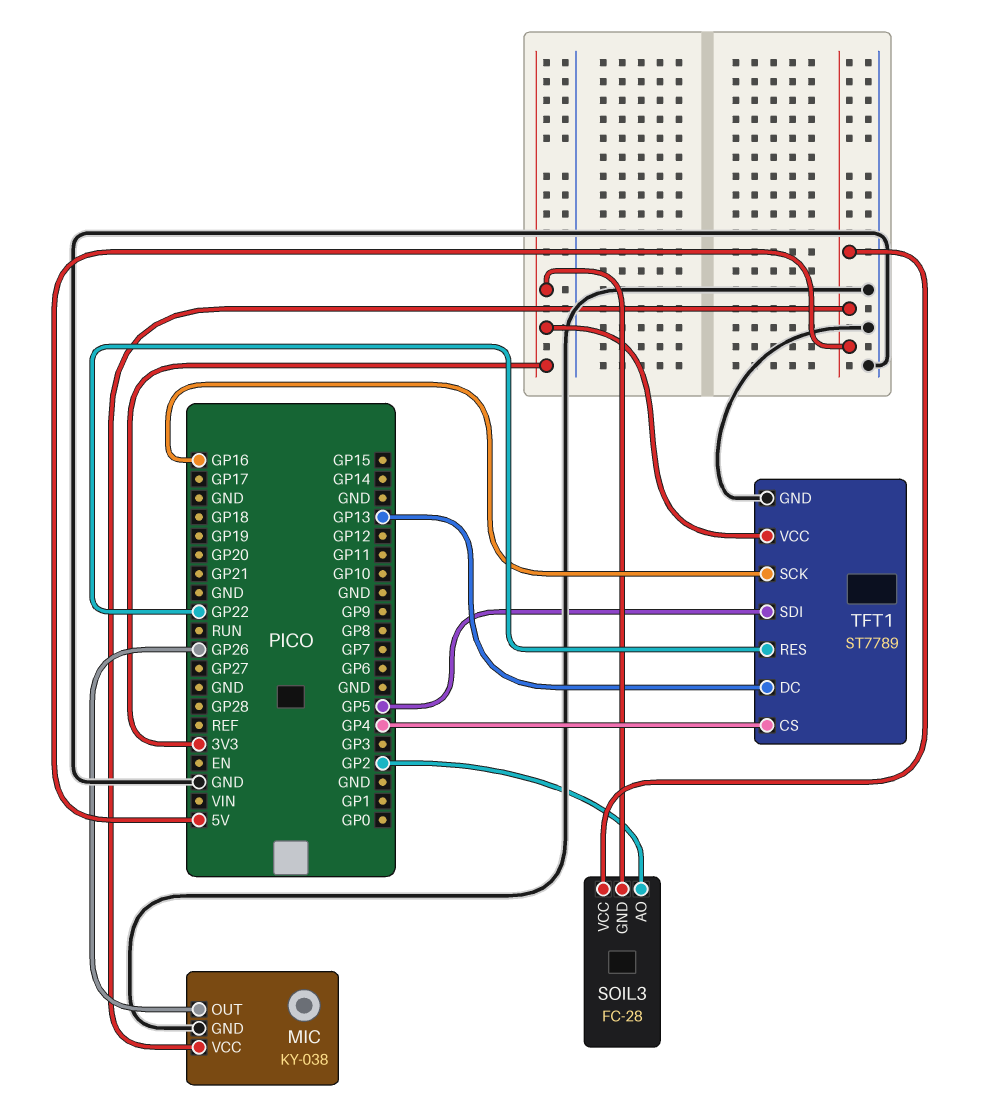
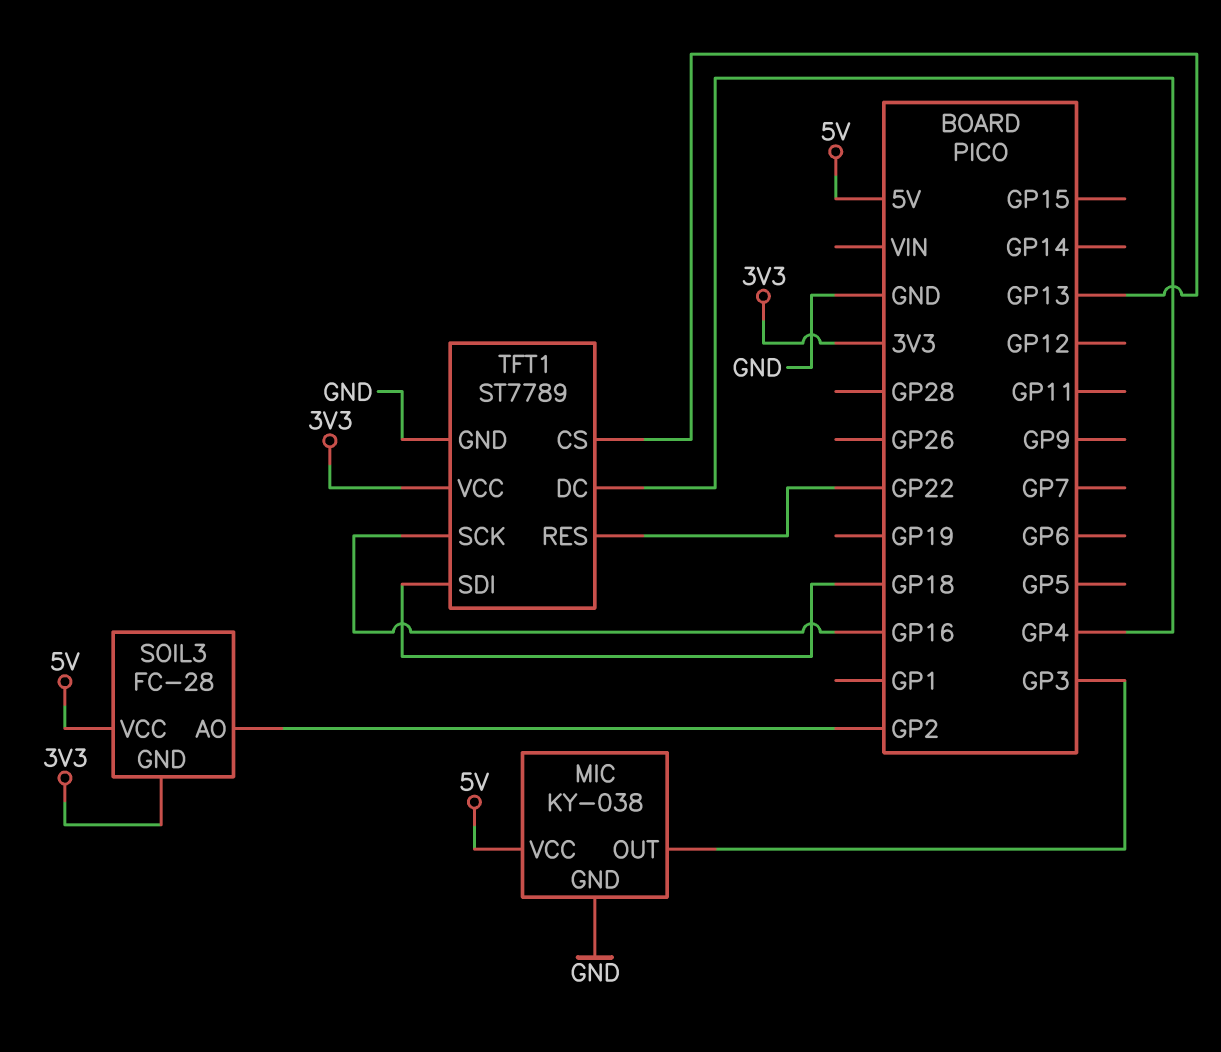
MIC pin OUT: GP26 -> GP3
TFT1 pin CS: GP4 -> GP13
TFT1 pin DC: GP13 -> GP4
TFT1 pin SDI: GP5 -> GP18

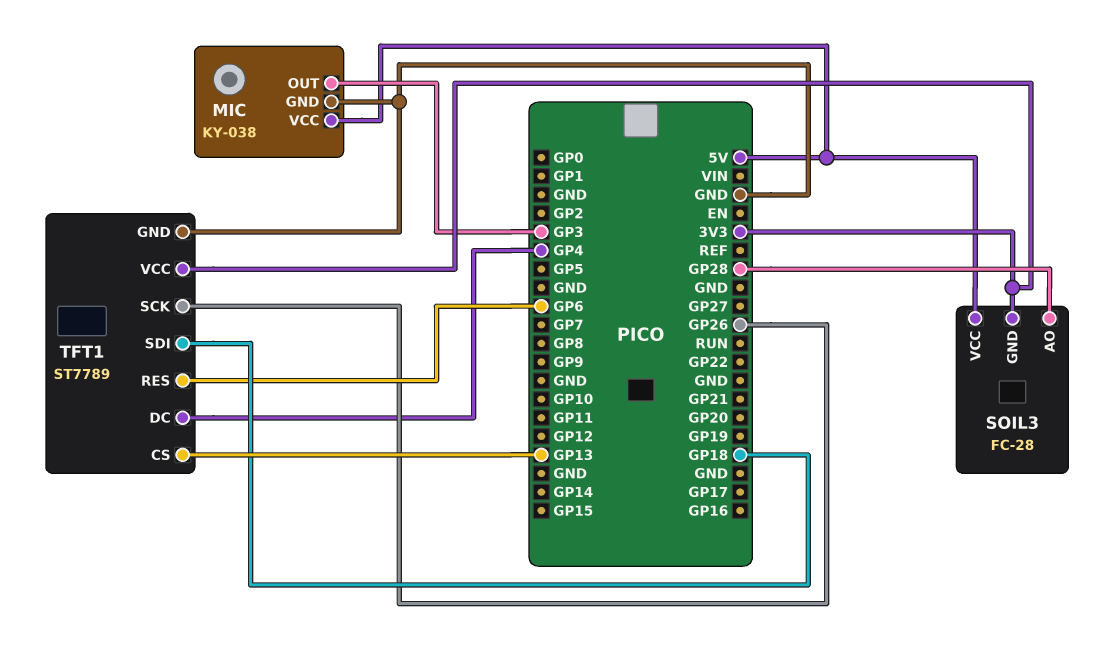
SOIL3 pin AO: GP2 -> GP28
TFT1 pin RES: GP22 -> GP6
TFT1 pin SCK: GP16 -> GP26

